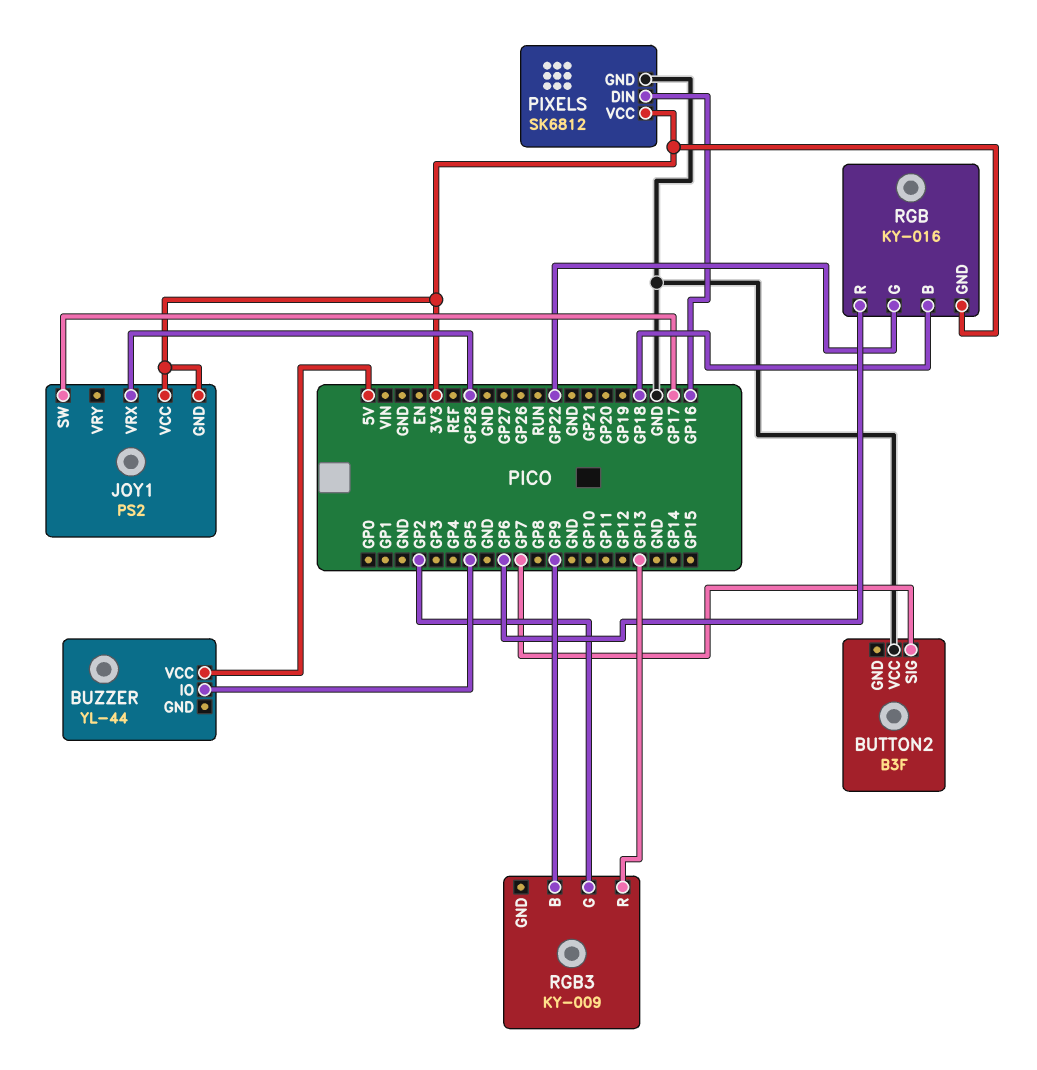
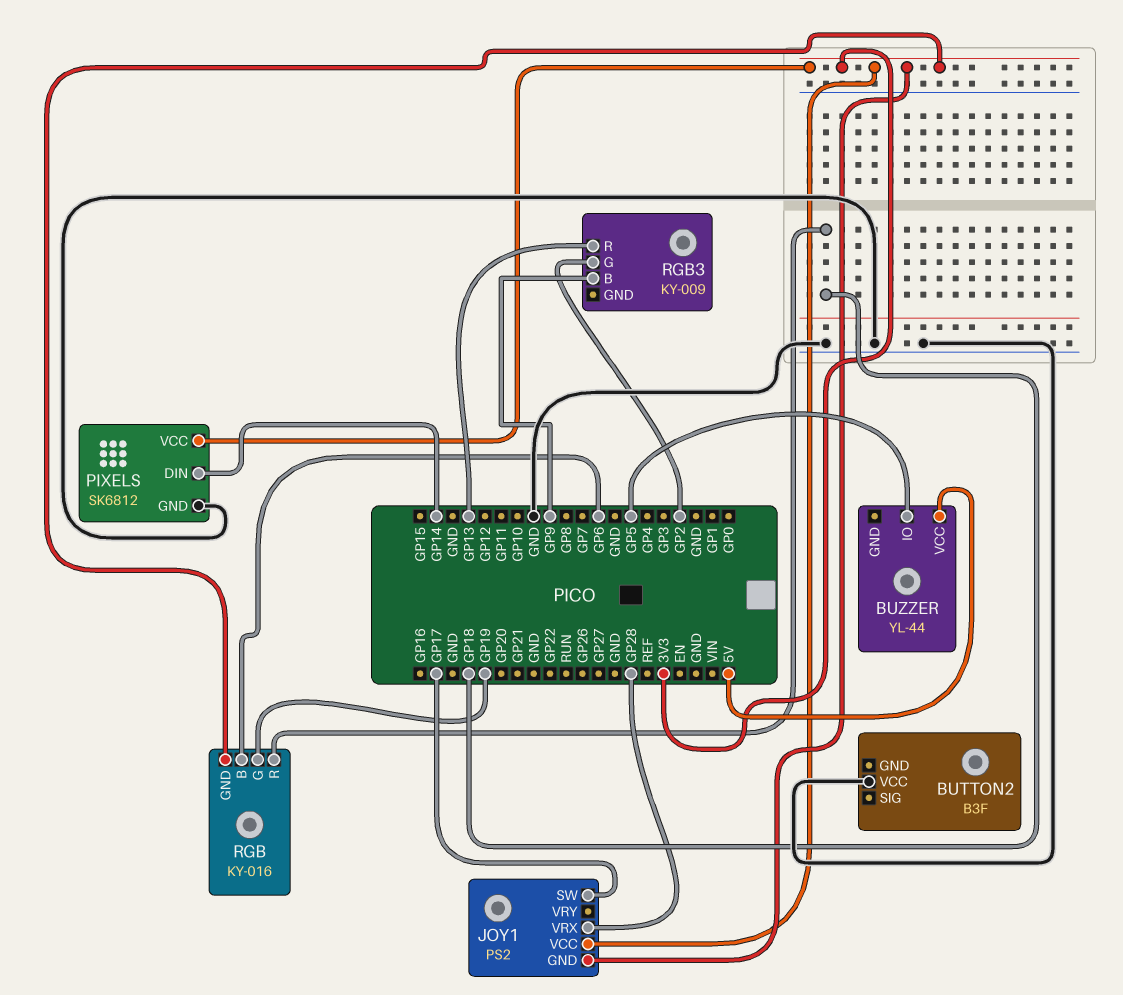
BUTTON2 pin SIG: GP7 -> none
PIXELS pin DIN: GP16 -> GP14
RGB pin B: GP18 -> GP6
RGB pin G: GP22 -> GP19
RGB pin R: GP6 -> GP18

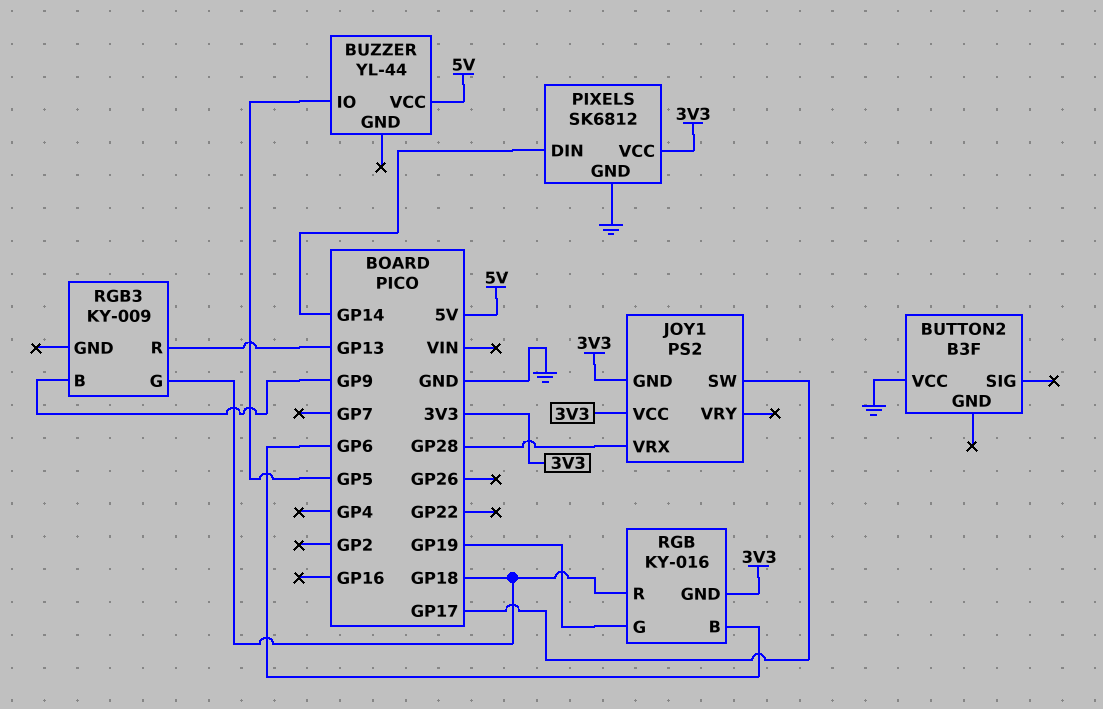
RGB3 pin G: GP2 -> GP18

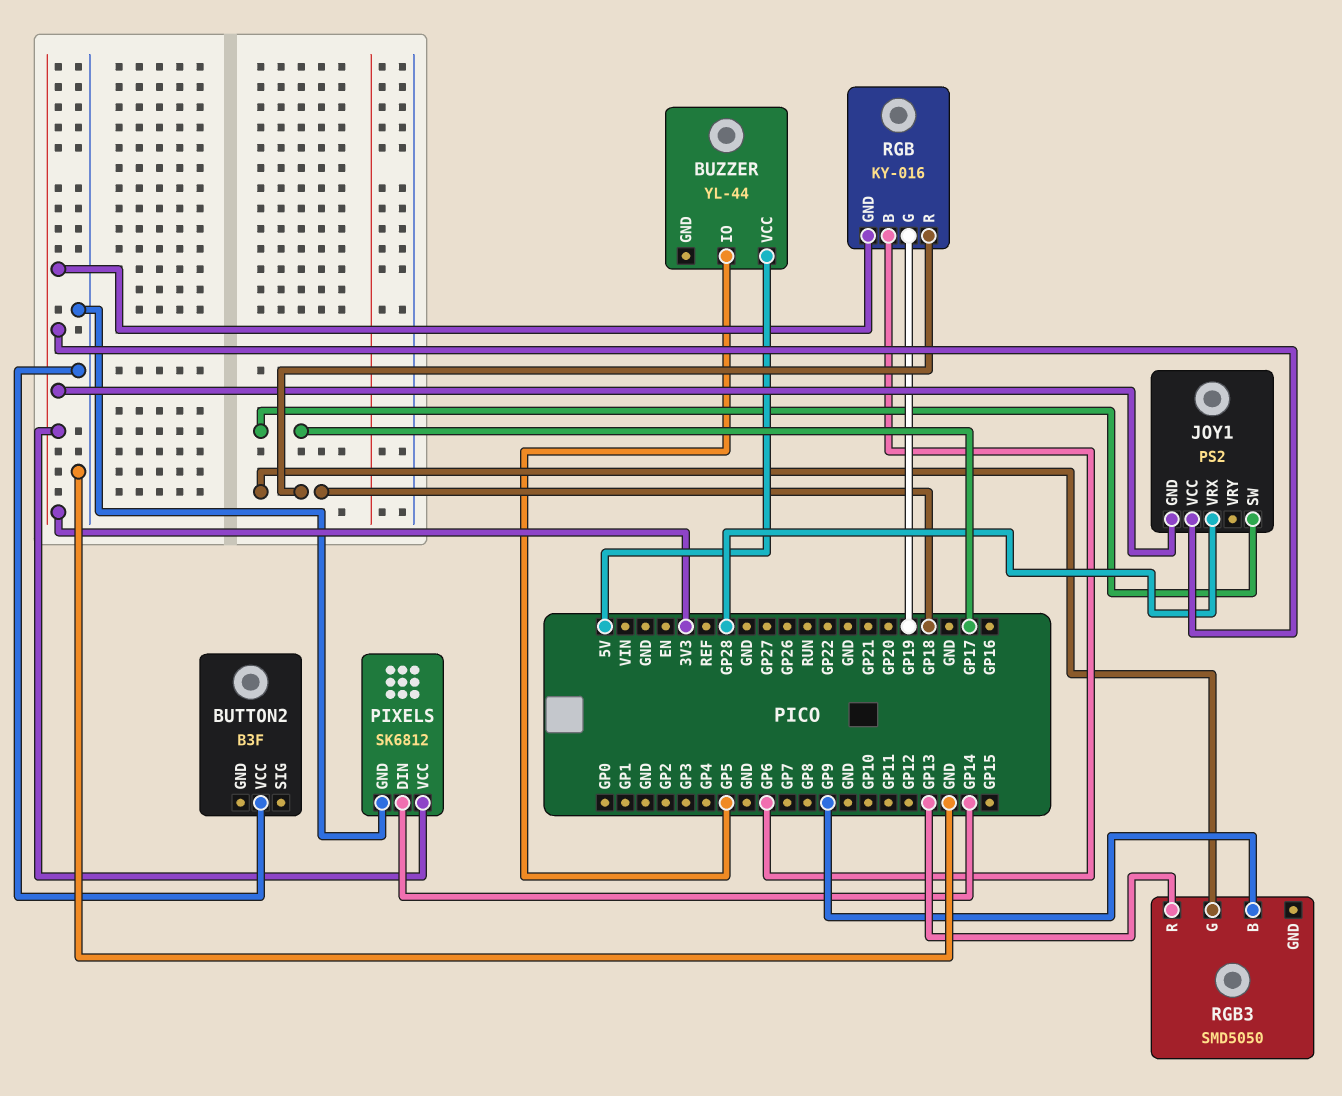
RGB3: KY-009 -> SMD5050

